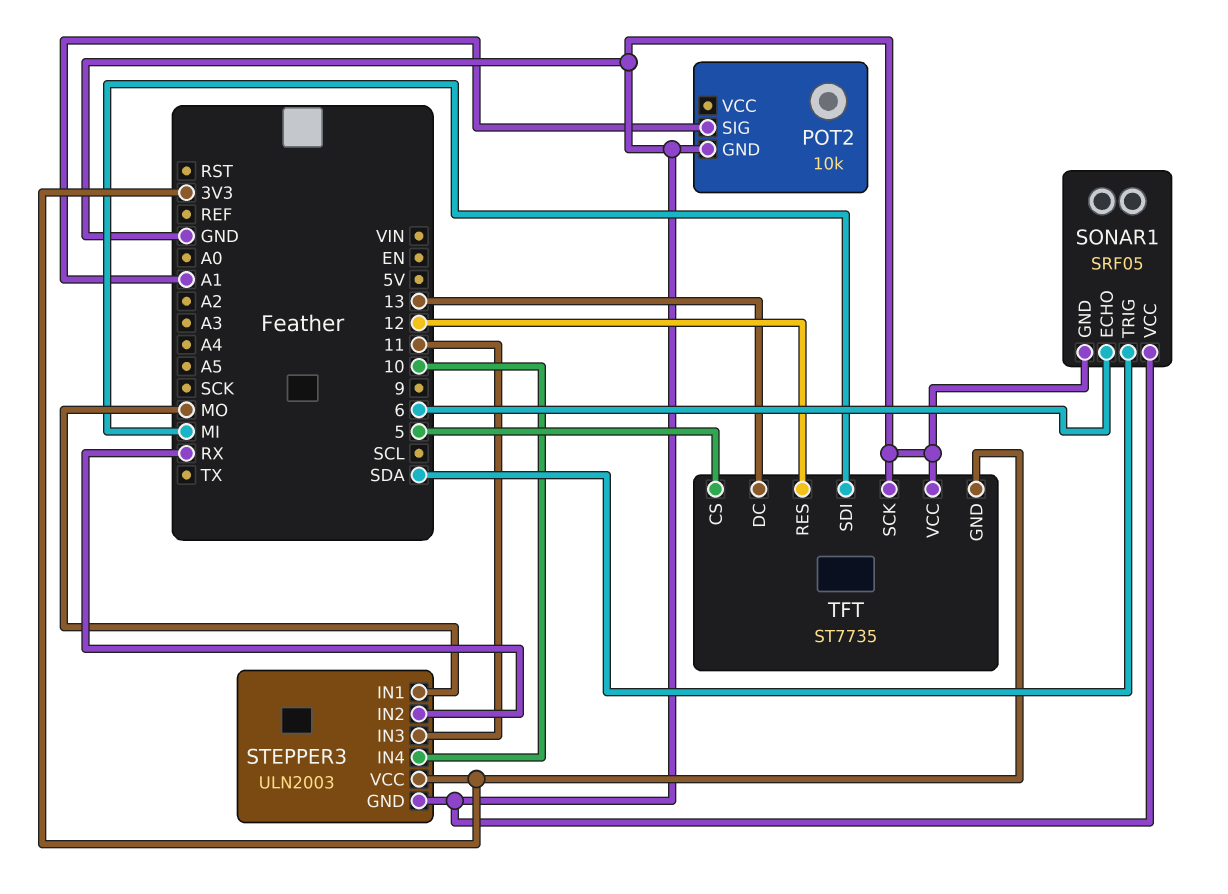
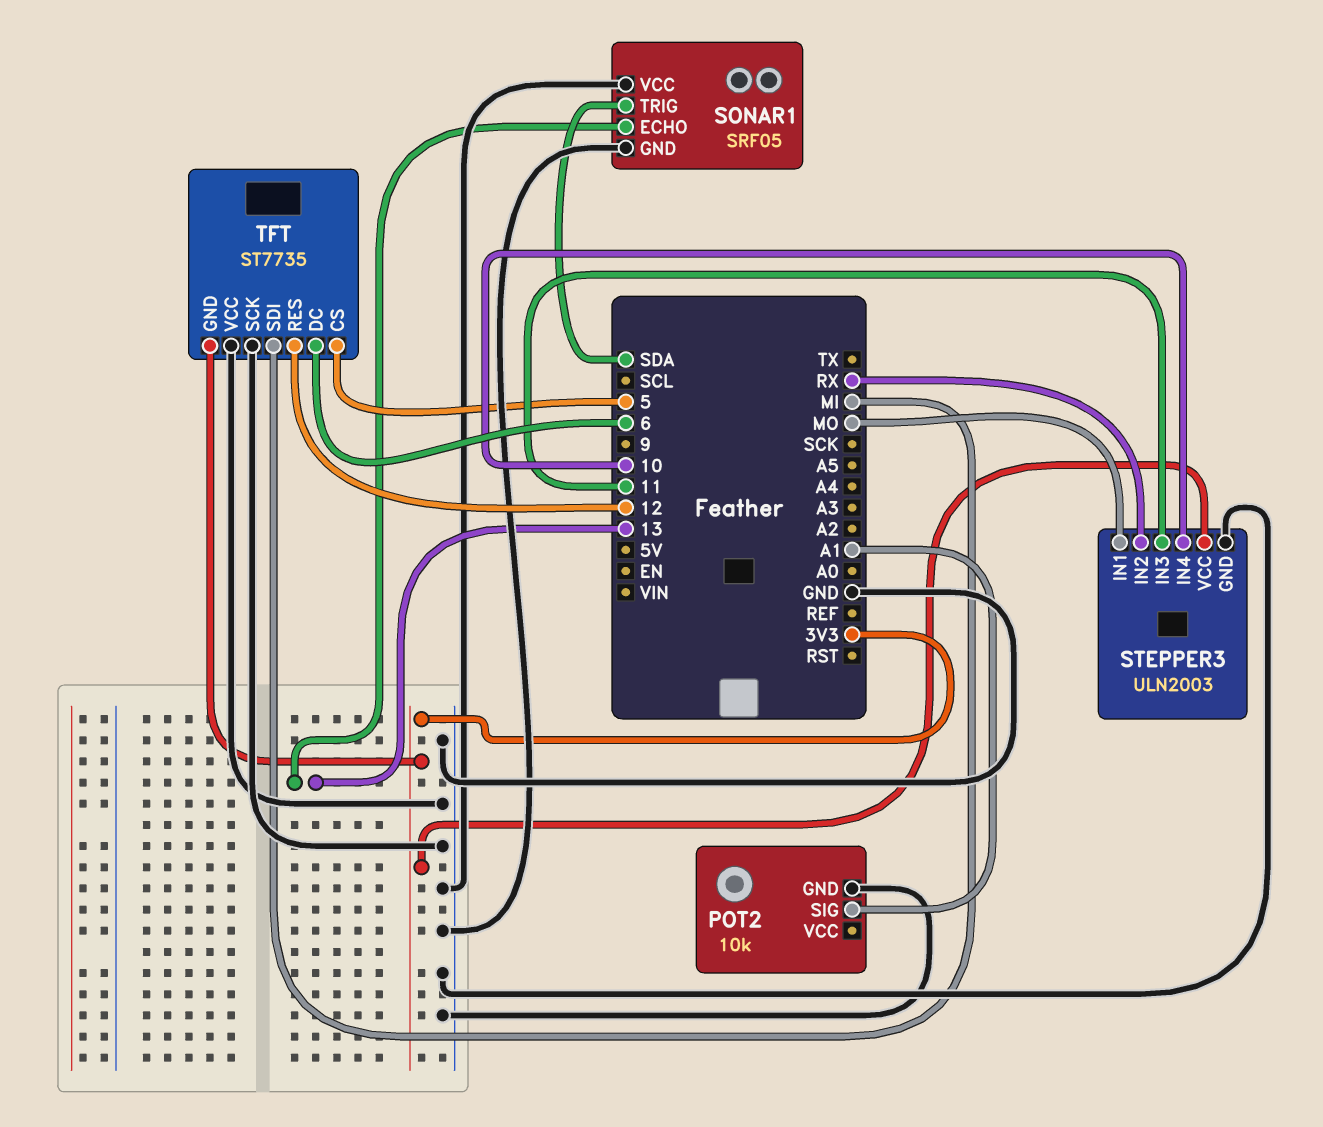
SONAR1 pin ECHO: 6 -> 13
TFT pin DC: 13 -> 6

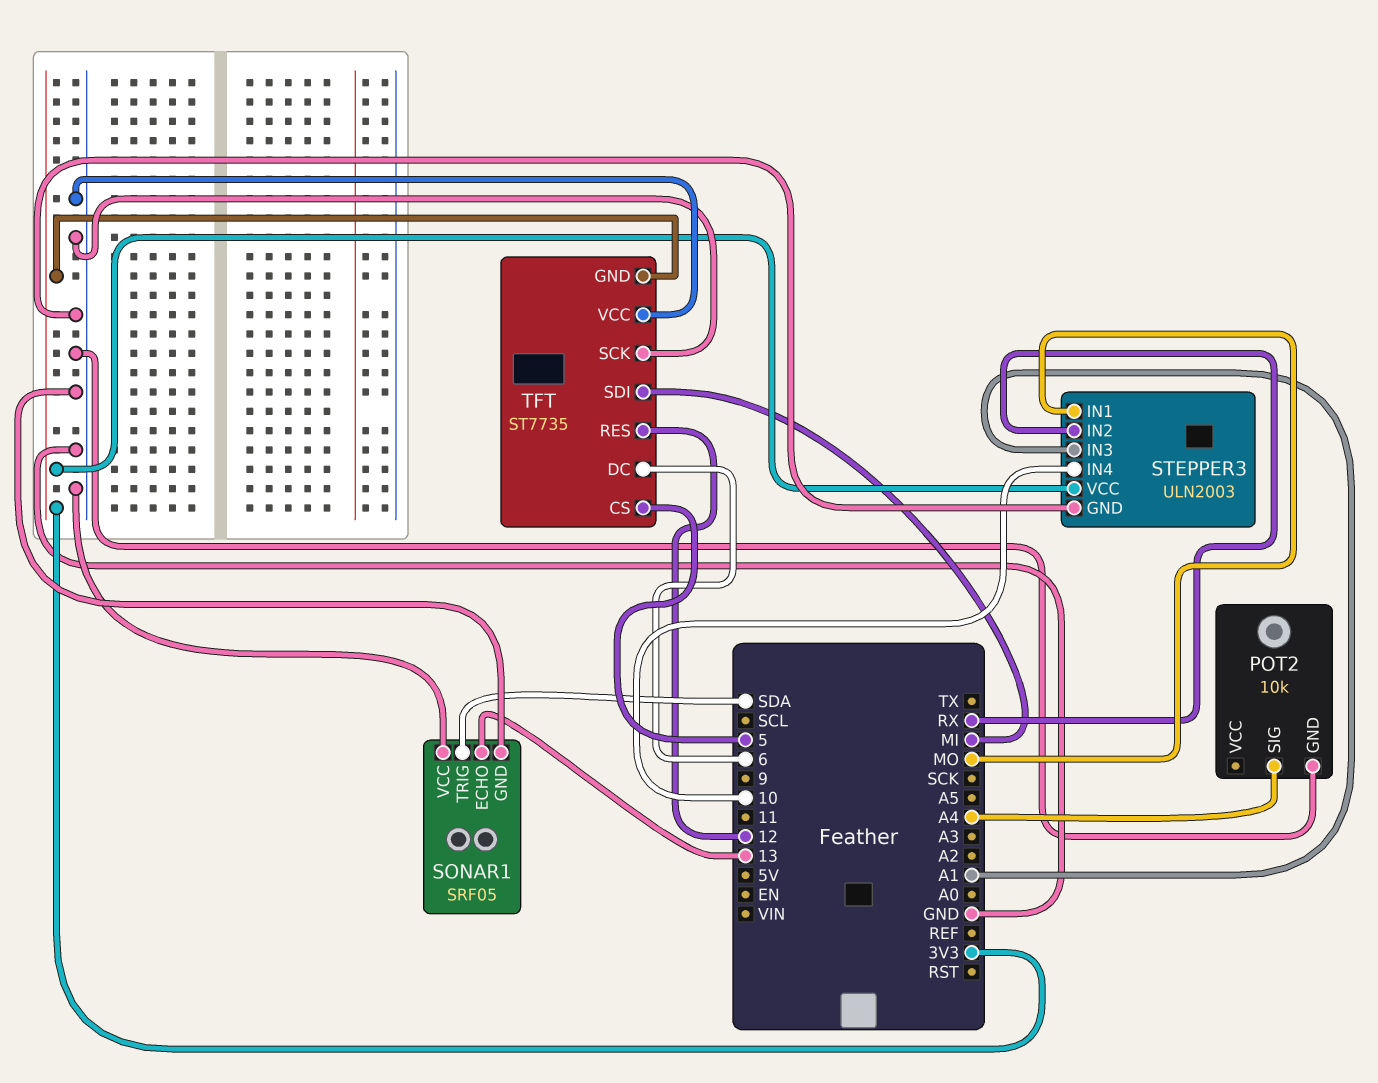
POT2 pin SIG: A1 -> A4
STEPPER3 pin IN3: 11 -> A1

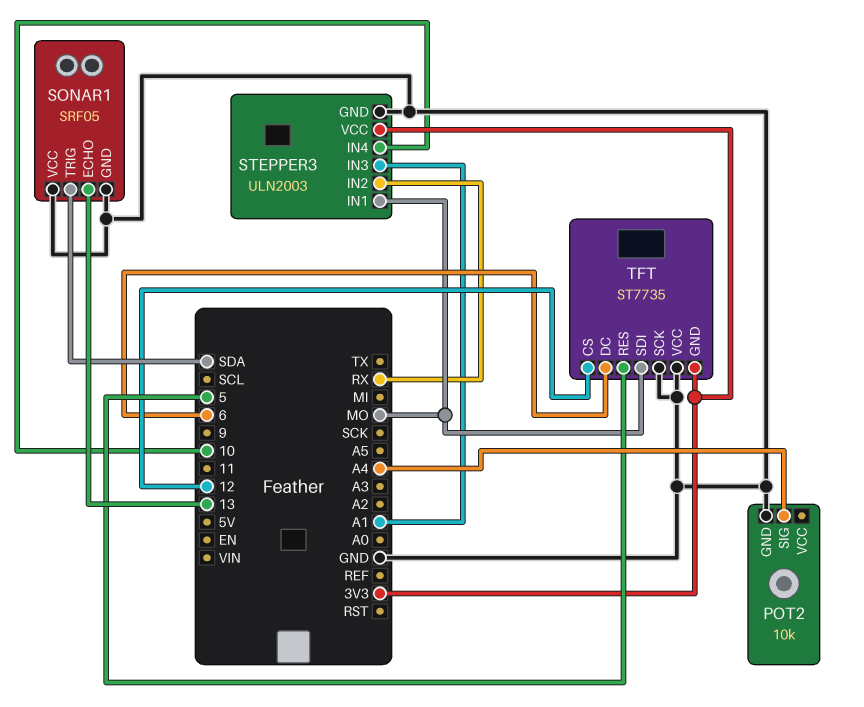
TFT pin CS: 5 -> 12
TFT pin RES: 12 -> 5
TFT pin SDI: MI -> MO

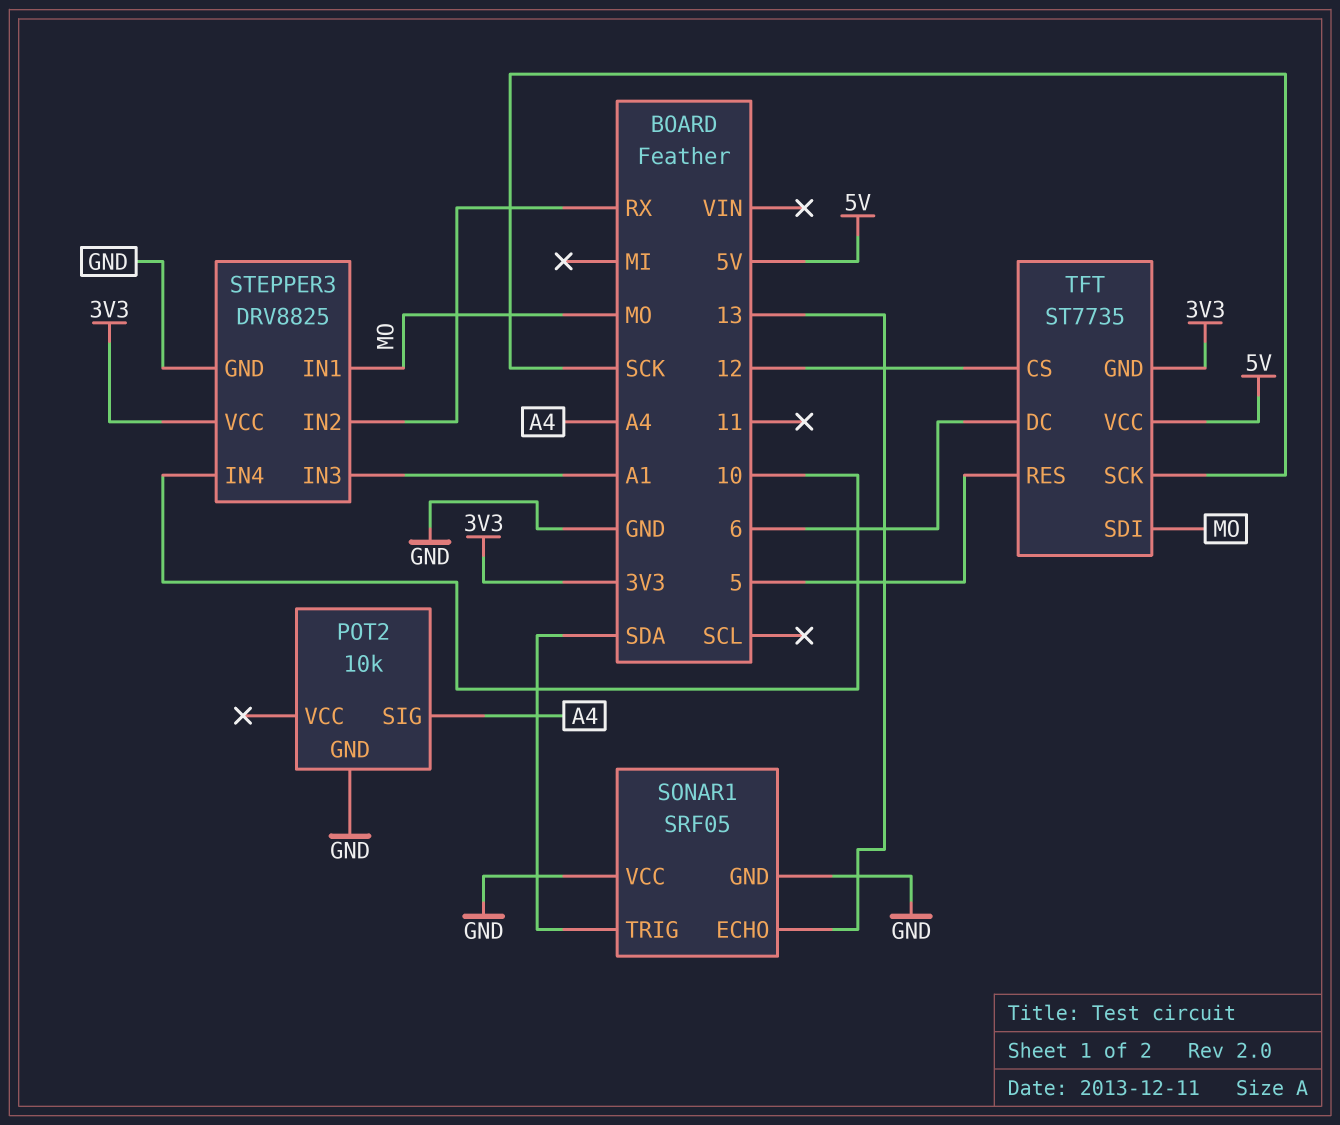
STEPPER3: ULN2003 -> DRV8825
TFT pin SCK: GND -> SCK
TFT pin VCC: GND -> 5V

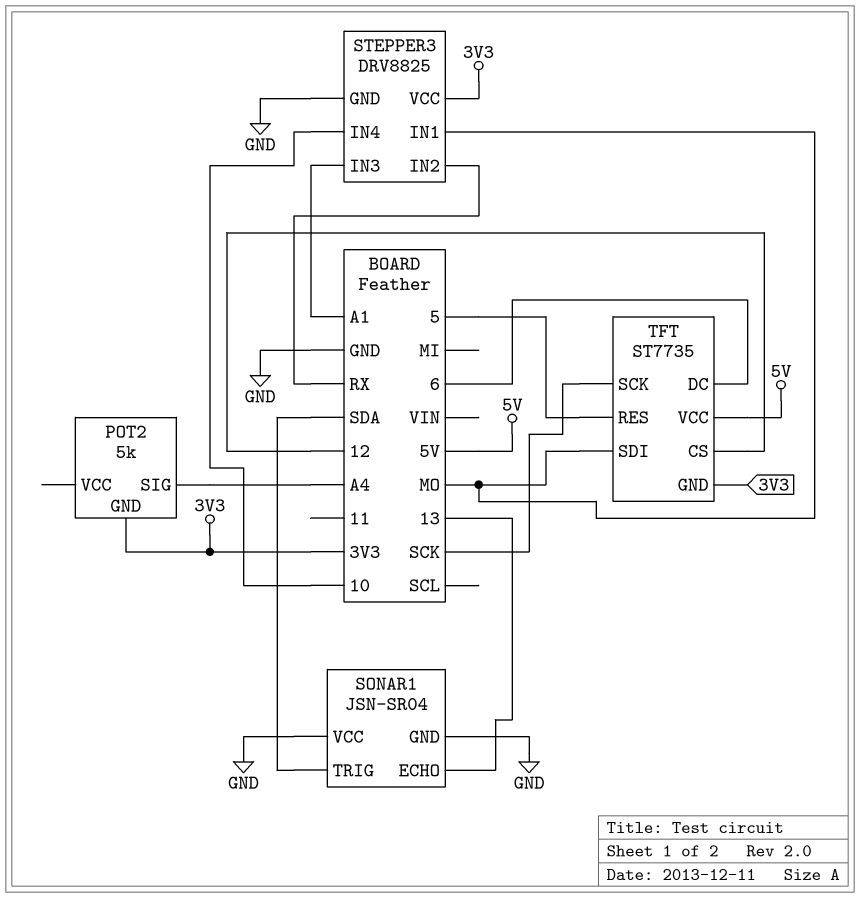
POT2: 10k -> 5k
POT2 pin GND: GND -> 3V3
SONAR1: SRF05 -> JSN-SR04

